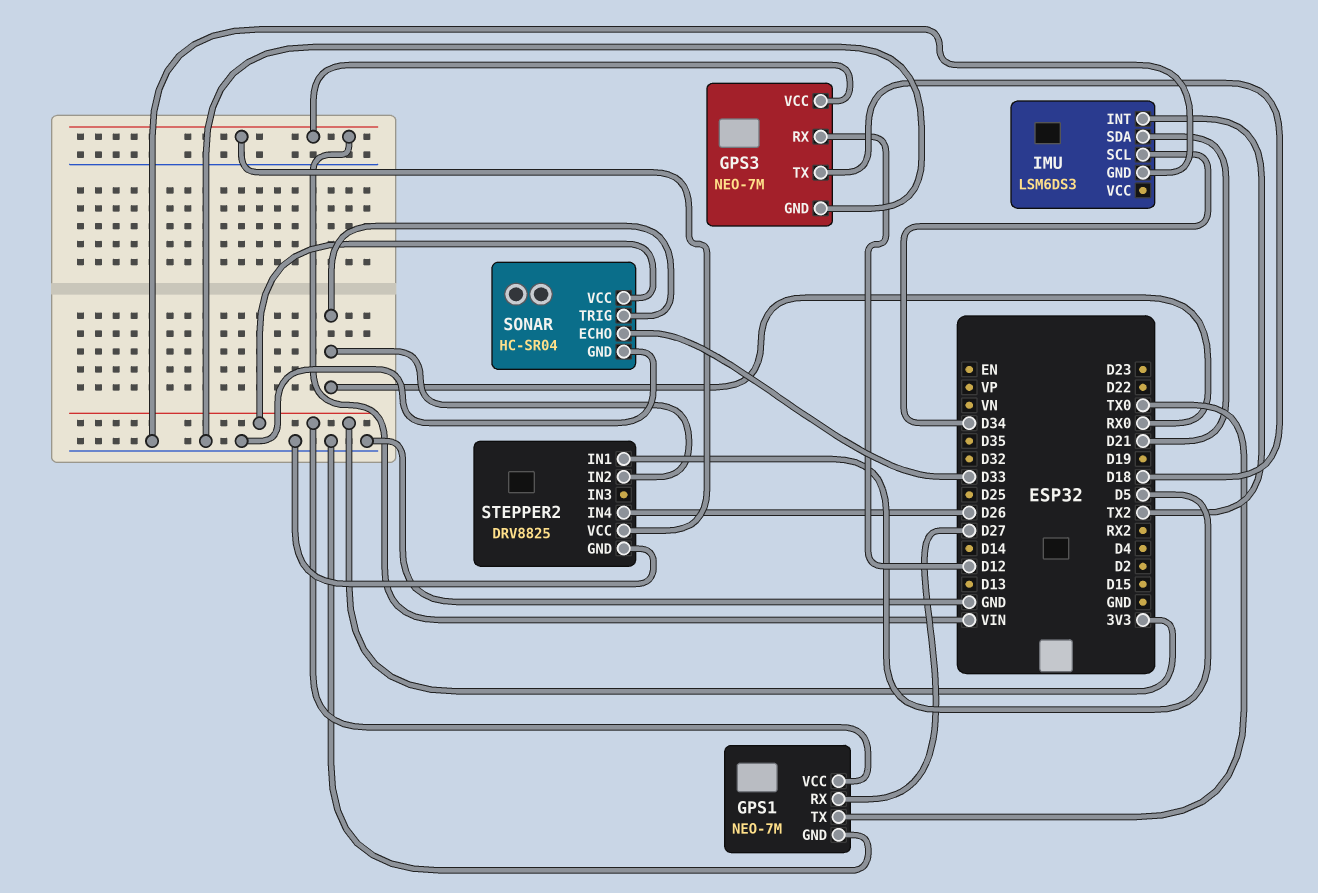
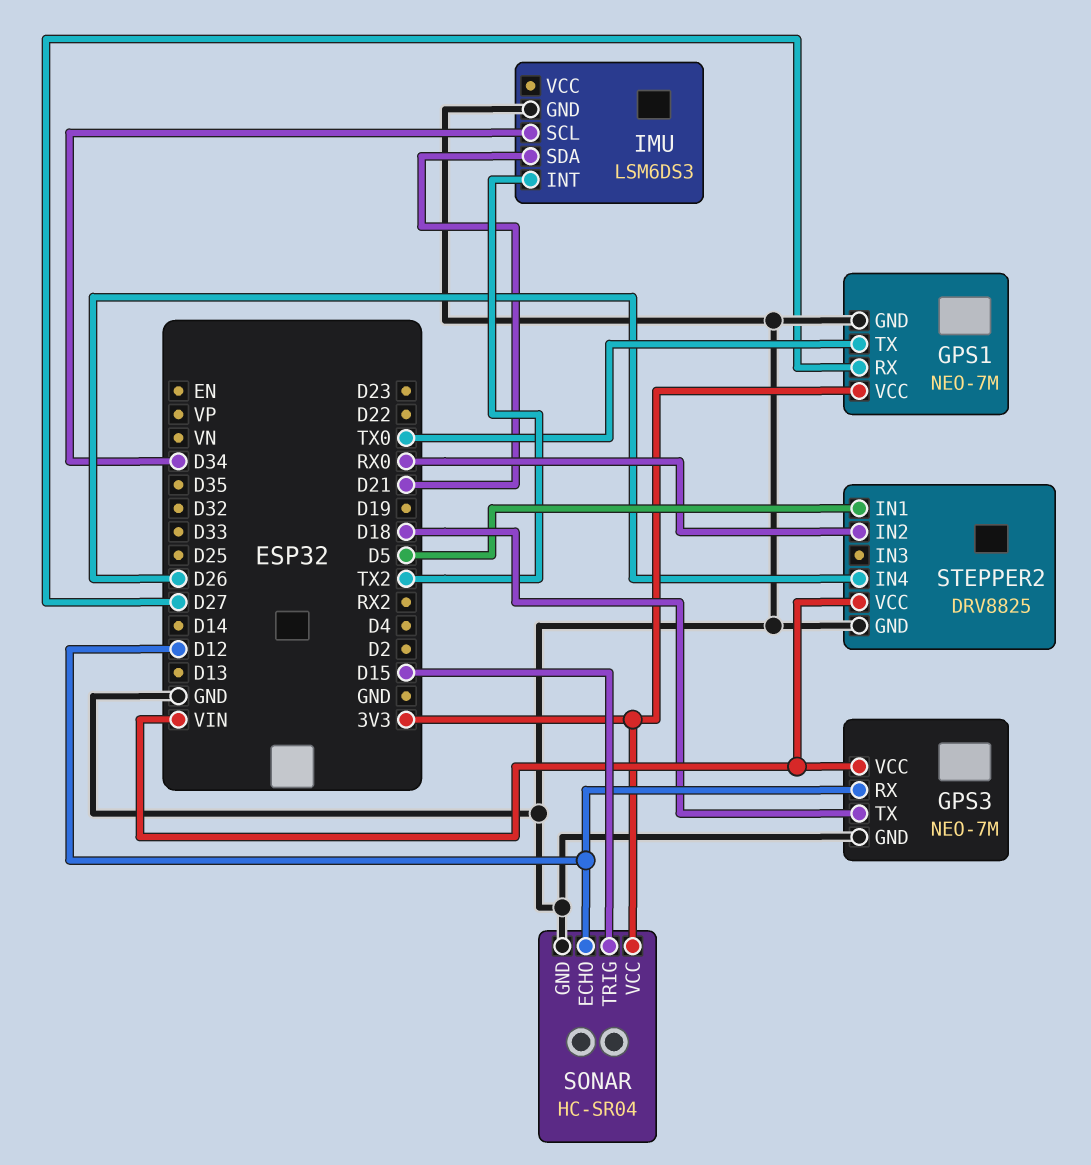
SONAR pin ECHO: D33 -> D12
SONAR pin TRIG: RX0 -> D15

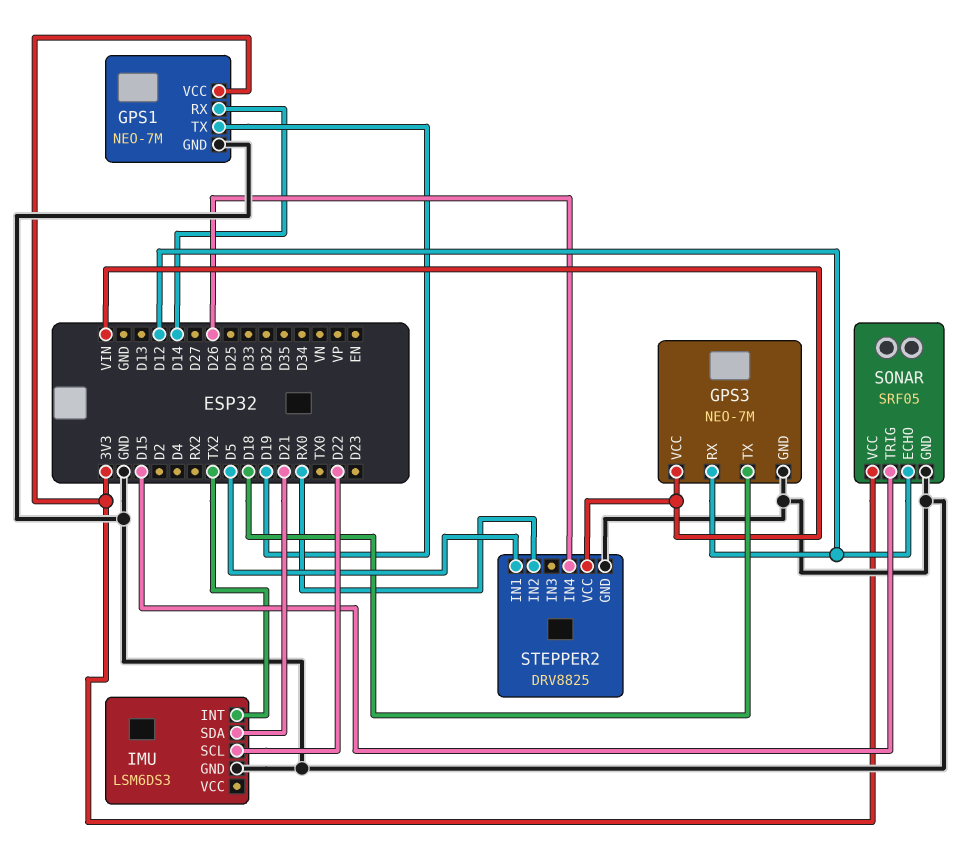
GPS1 pin RX: D27 -> D14
GPS1 pin TX: TX0 -> D19
IMU pin SCL: D34 -> D22
SONAR: HC-SR04 -> SRF05

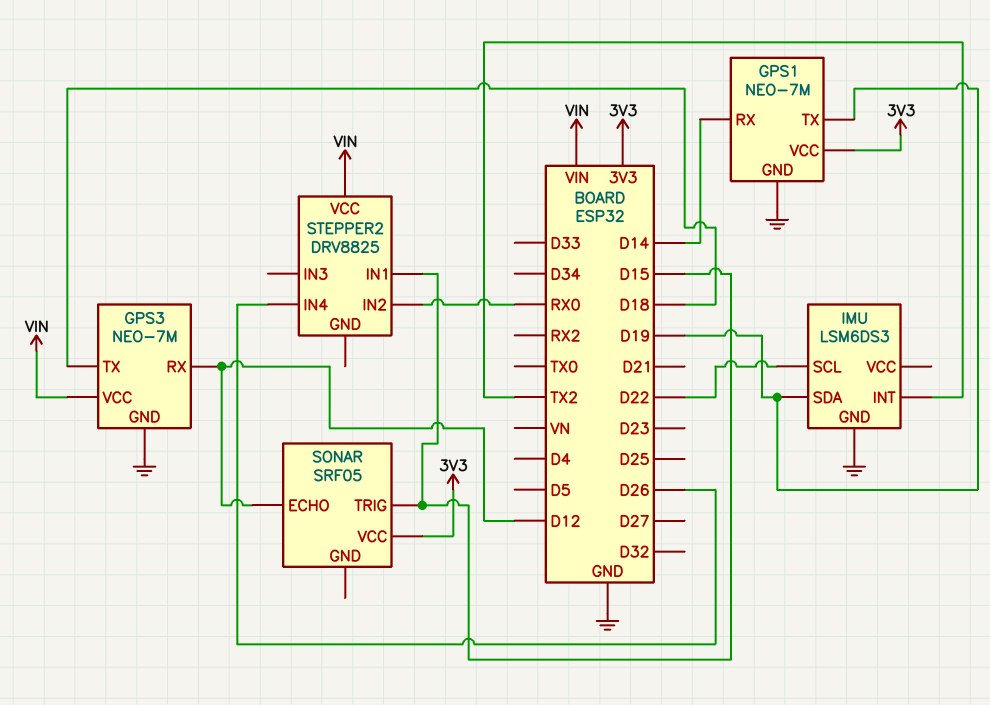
IMU pin SDA: D21 -> D19
SONAR pin GND: GND -> none
STEPPER2 pin GND: GND -> none
STEPPER2 pin IN1: D5 -> D15

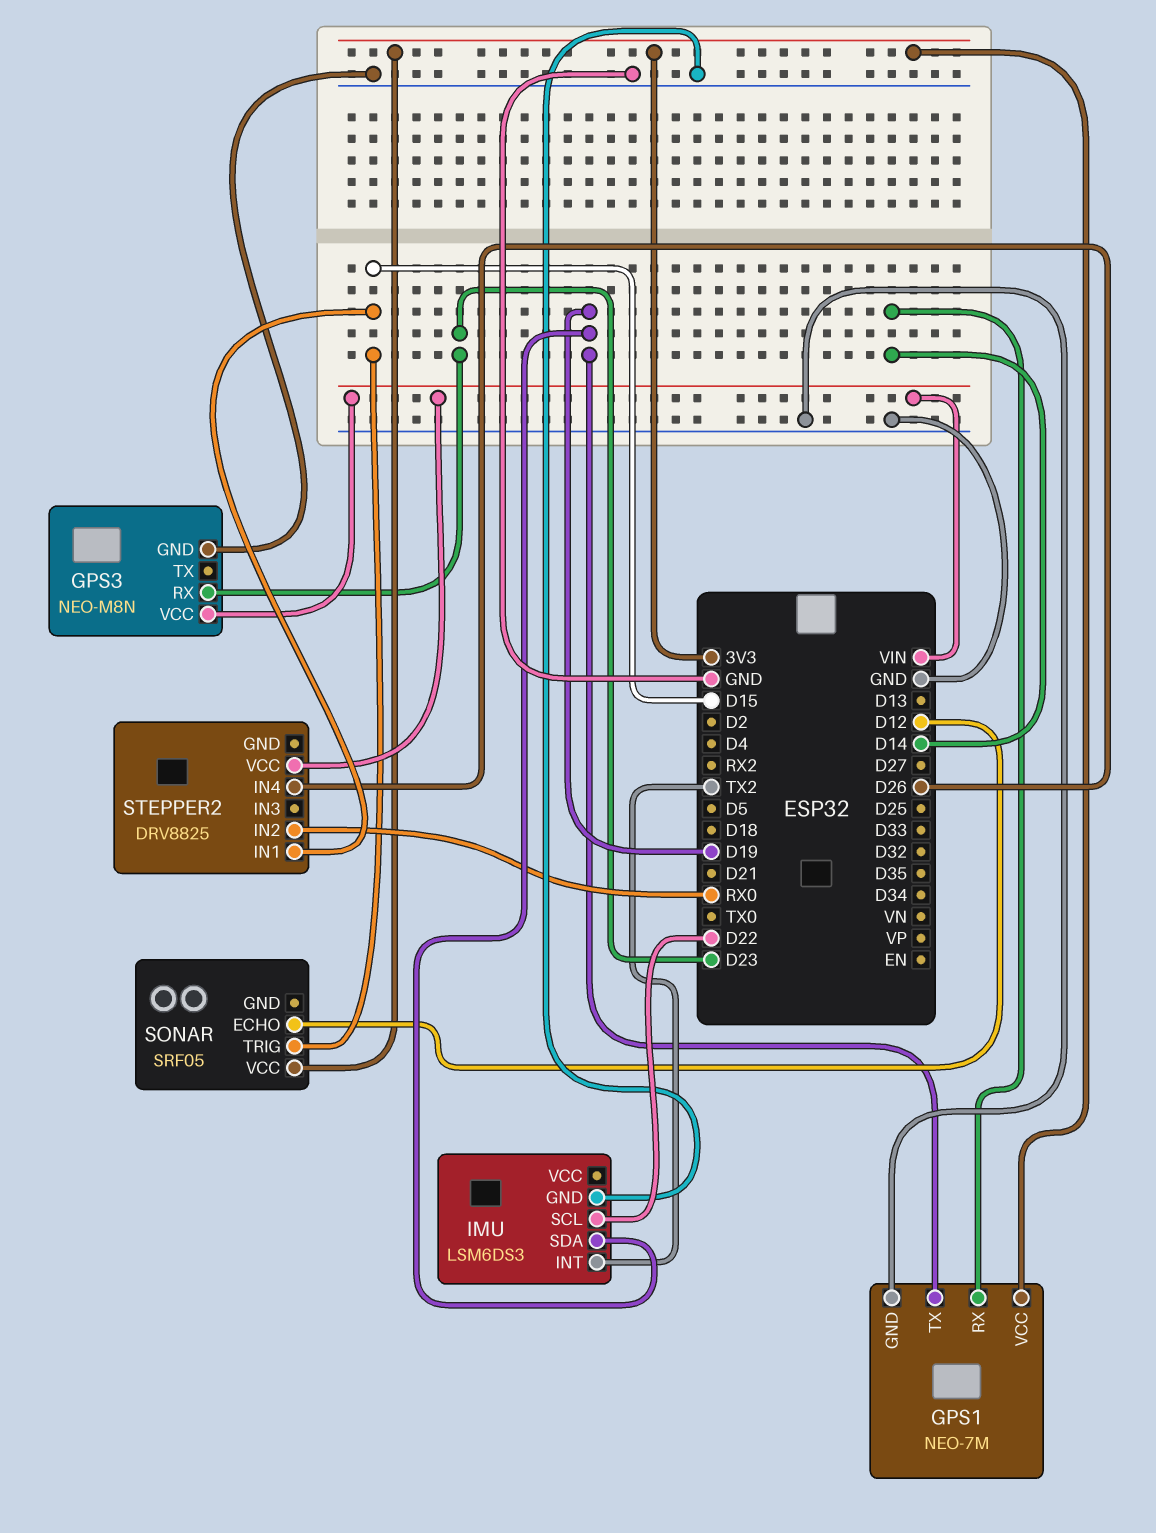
GPS3: NEO-7M -> NEO-M8N
GPS3 pin RX: D12 -> D23
GPS3 pin TX: D18 -> none

